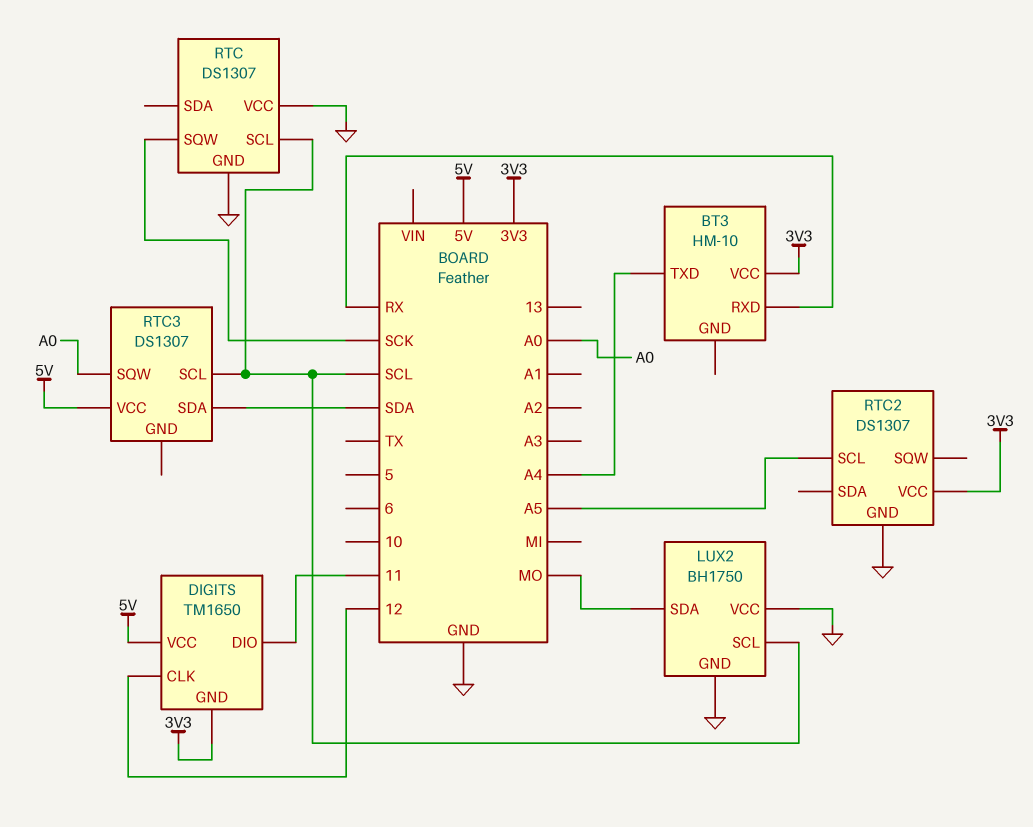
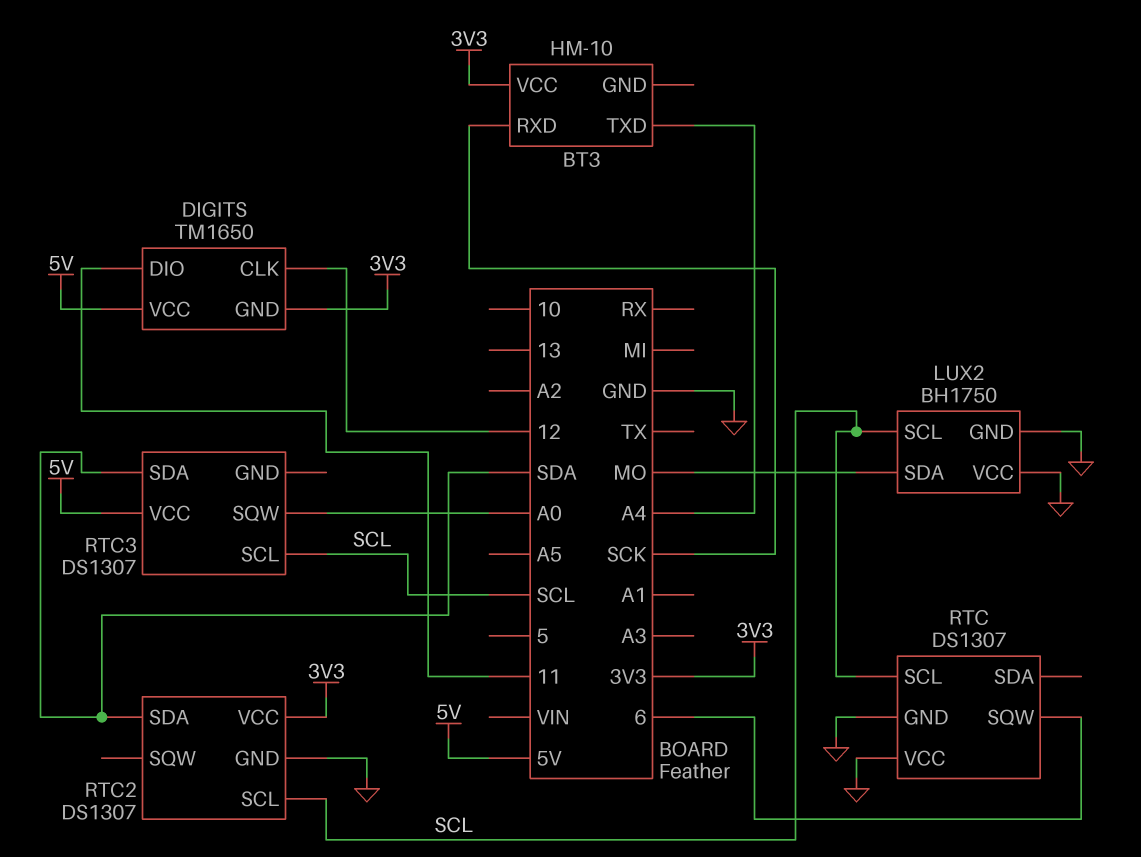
BT3 pin RXD: RX -> SCK
RTC pin SQW: SCK -> 6
RTC2 pin SCL: A5 -> SCL
RTC2 pin SDA: none -> SDA

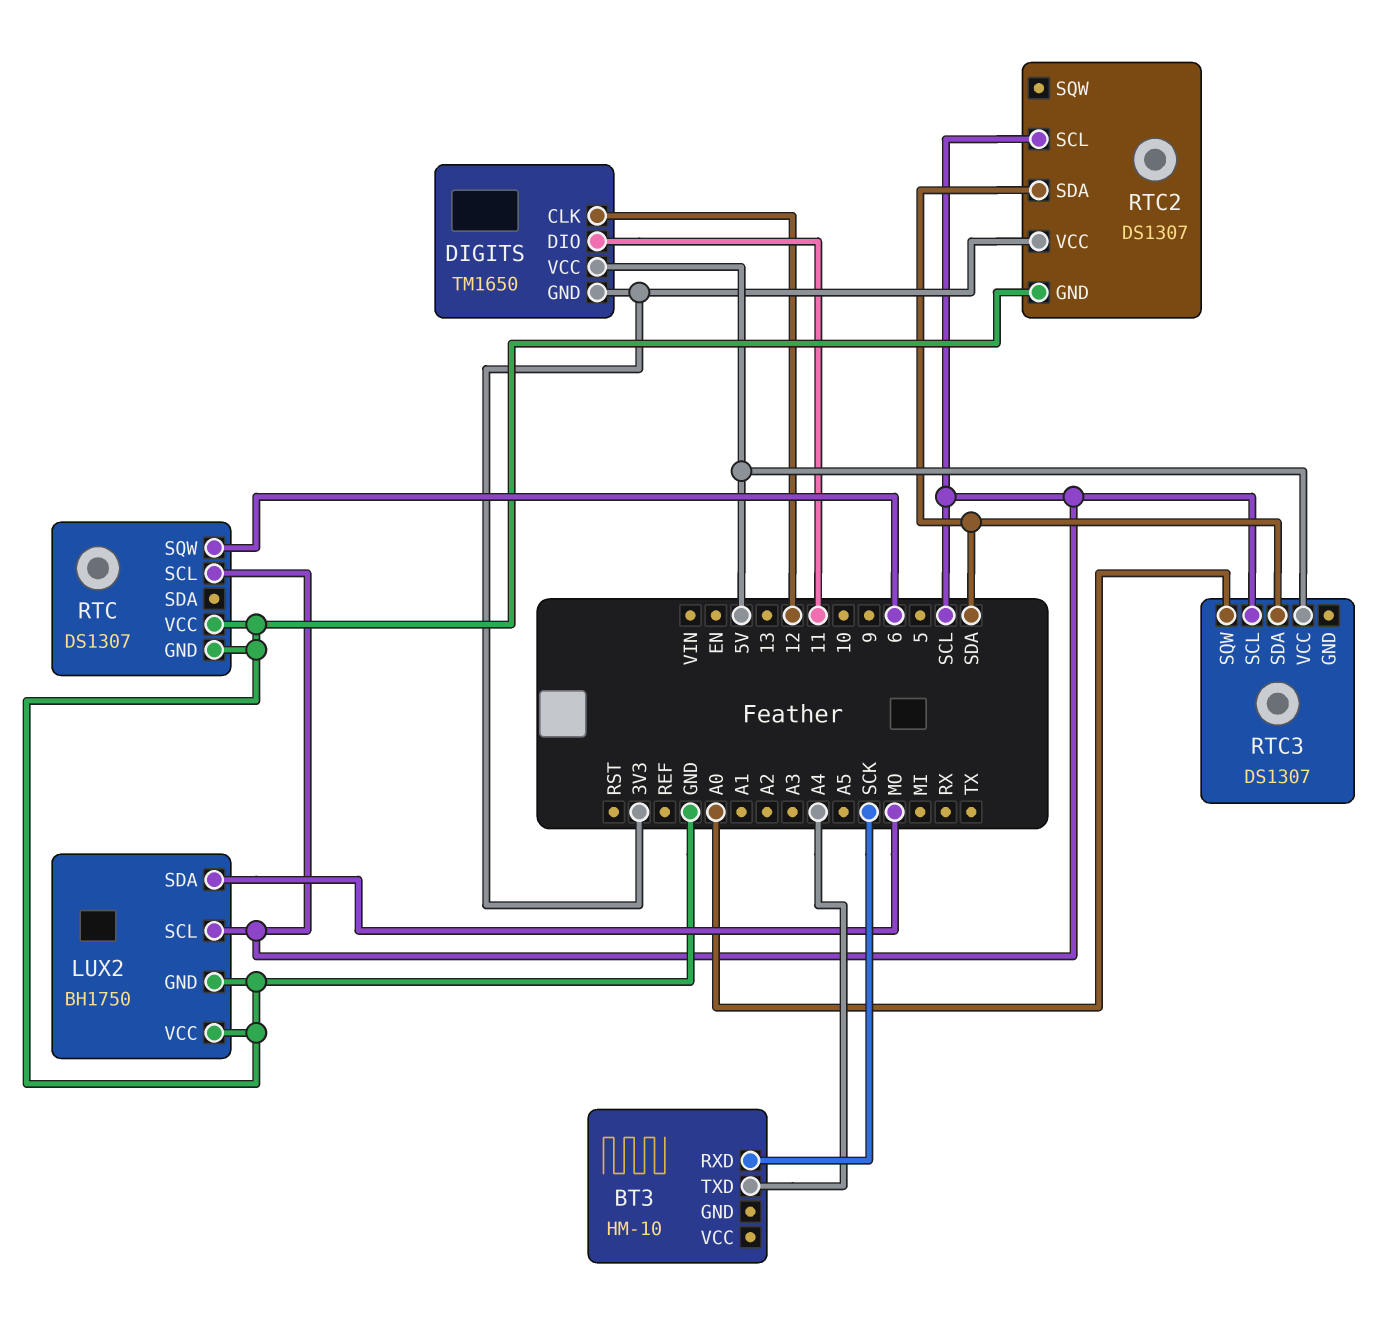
BT3 pin VCC: 3V3 -> none

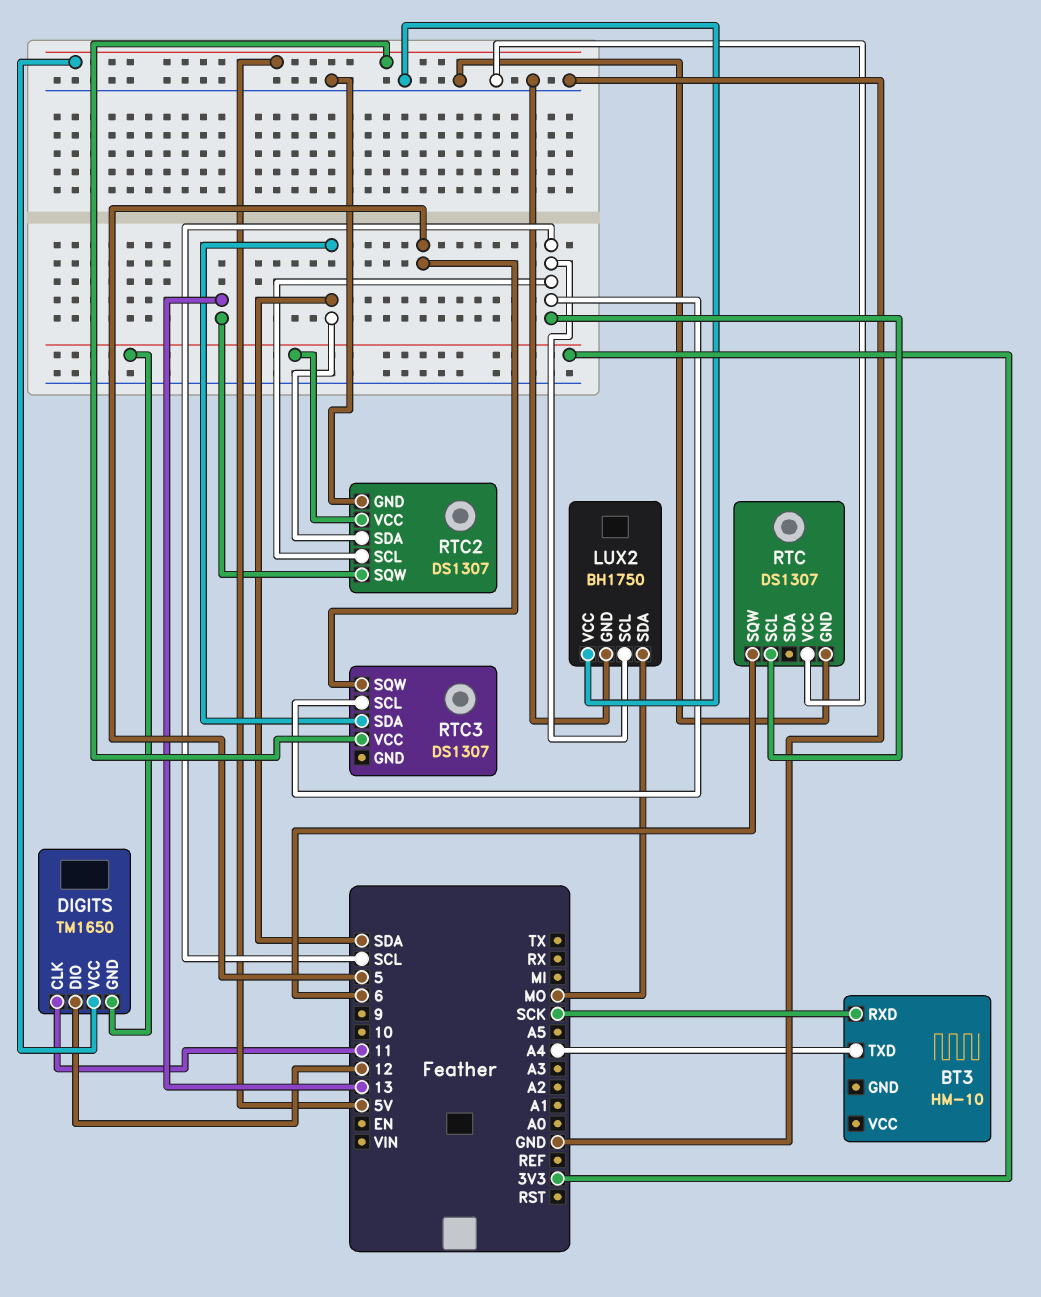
DIGITS pin CLK: 12 -> 11
DIGITS pin DIO: 11 -> 12
RTC2 pin SQW: none -> 13
RTC3 pin SQW: A0 -> 5

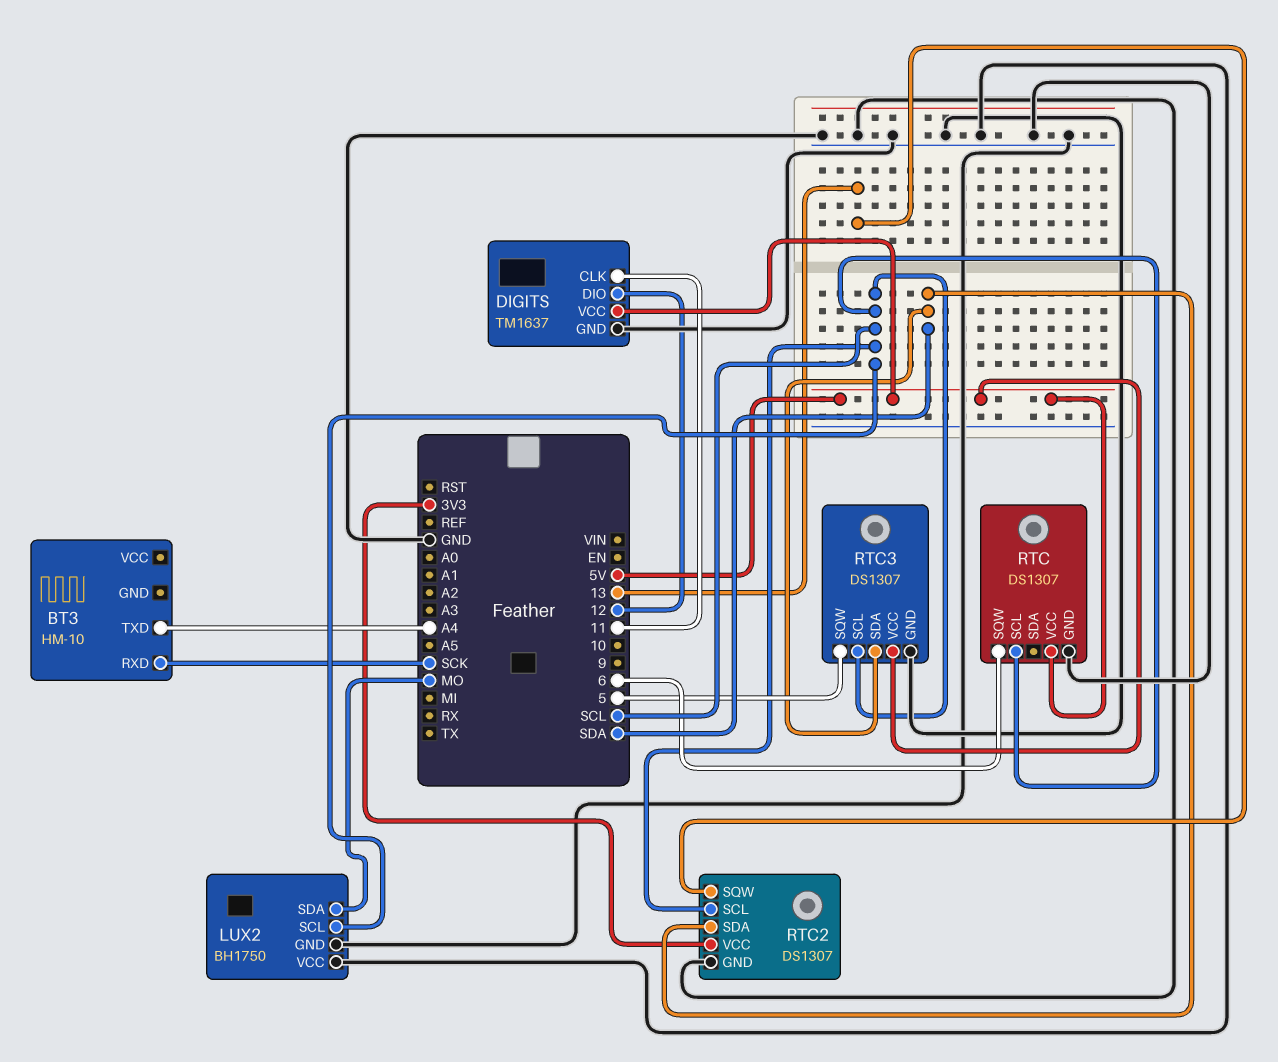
DIGITS: TM1650 -> TM1637
DIGITS pin GND: 3V3 -> GND
RTC pin VCC: GND -> 5V
RTC3 pin GND: none -> GND

